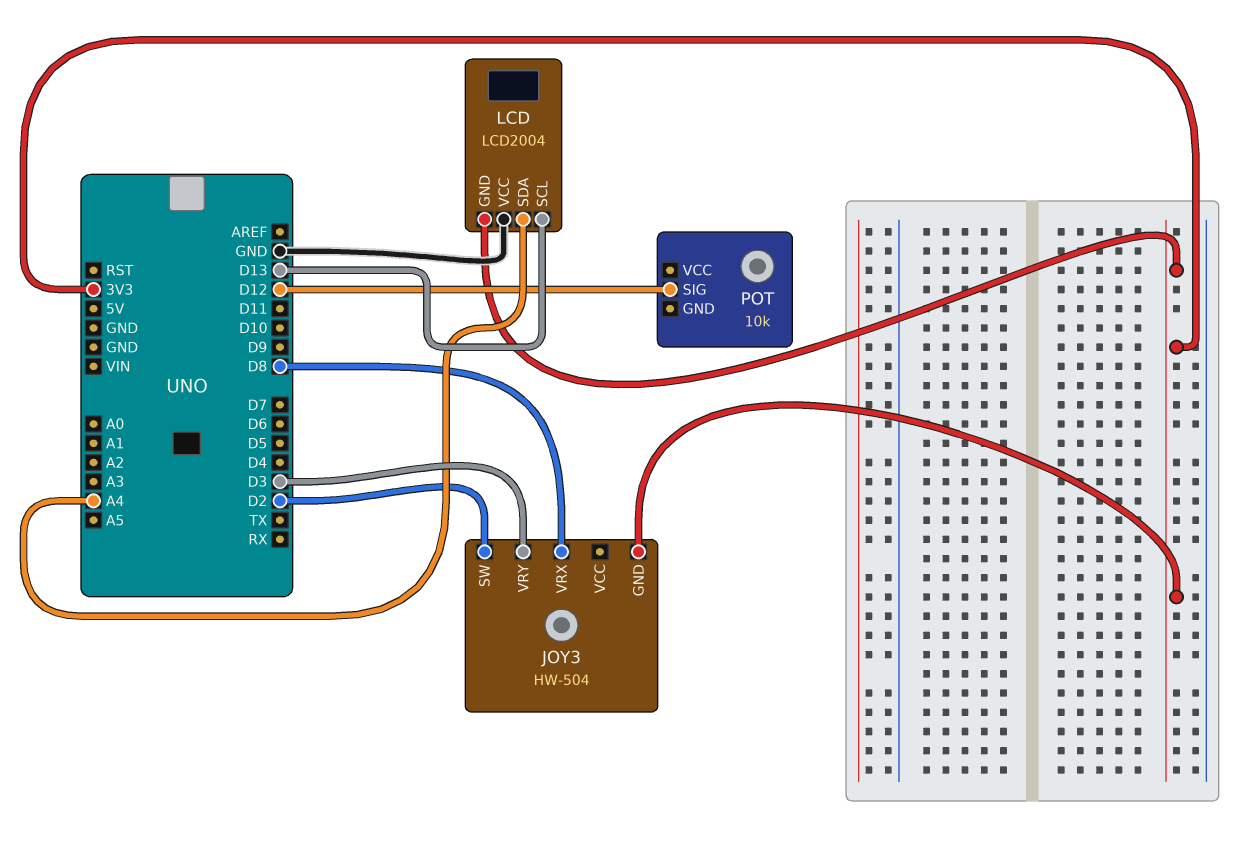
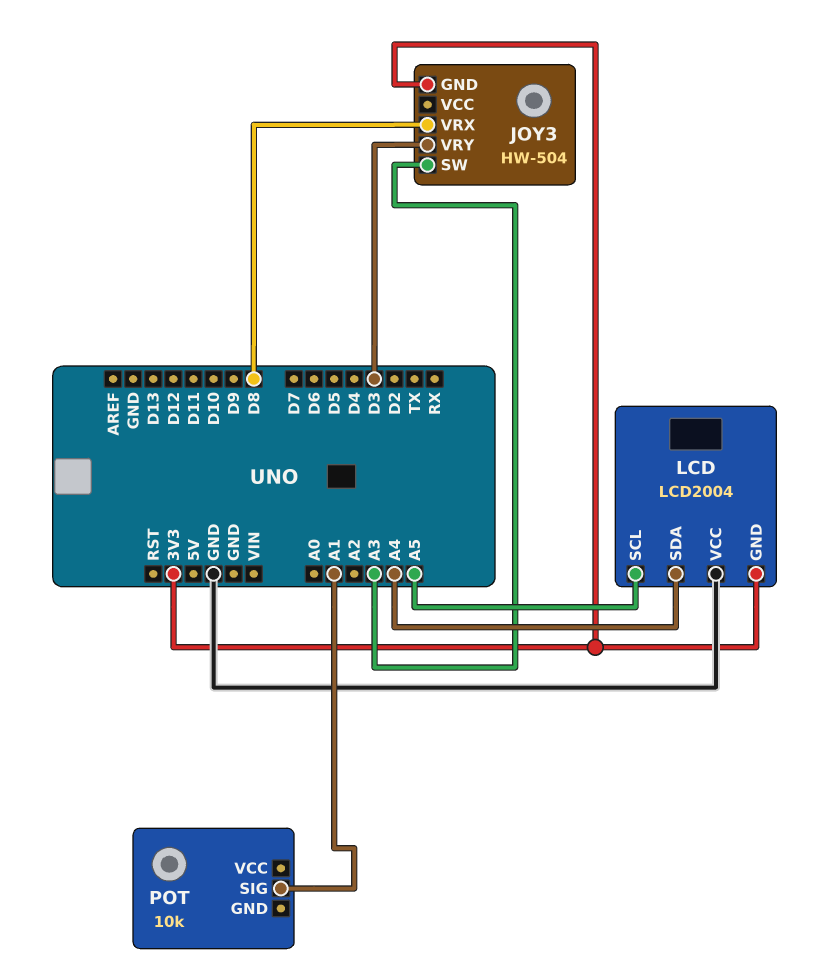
JOY3 pin SW: D2 -> A3
LCD pin SCL: D13 -> A5
POT pin SIG: D12 -> A1

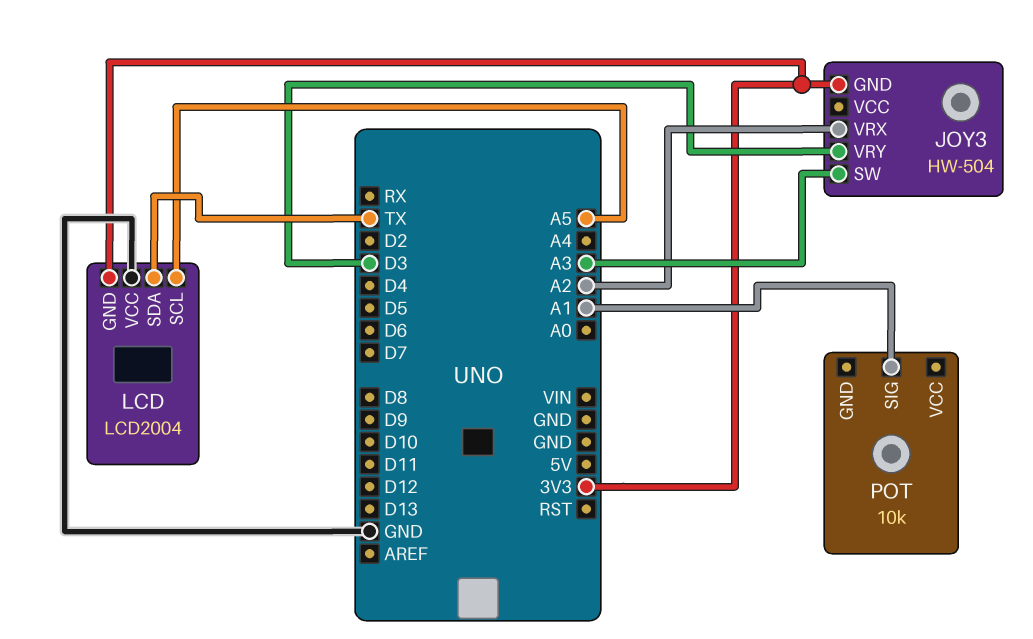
JOY3 pin VRX: D8 -> A2
LCD pin SDA: A4 -> TX

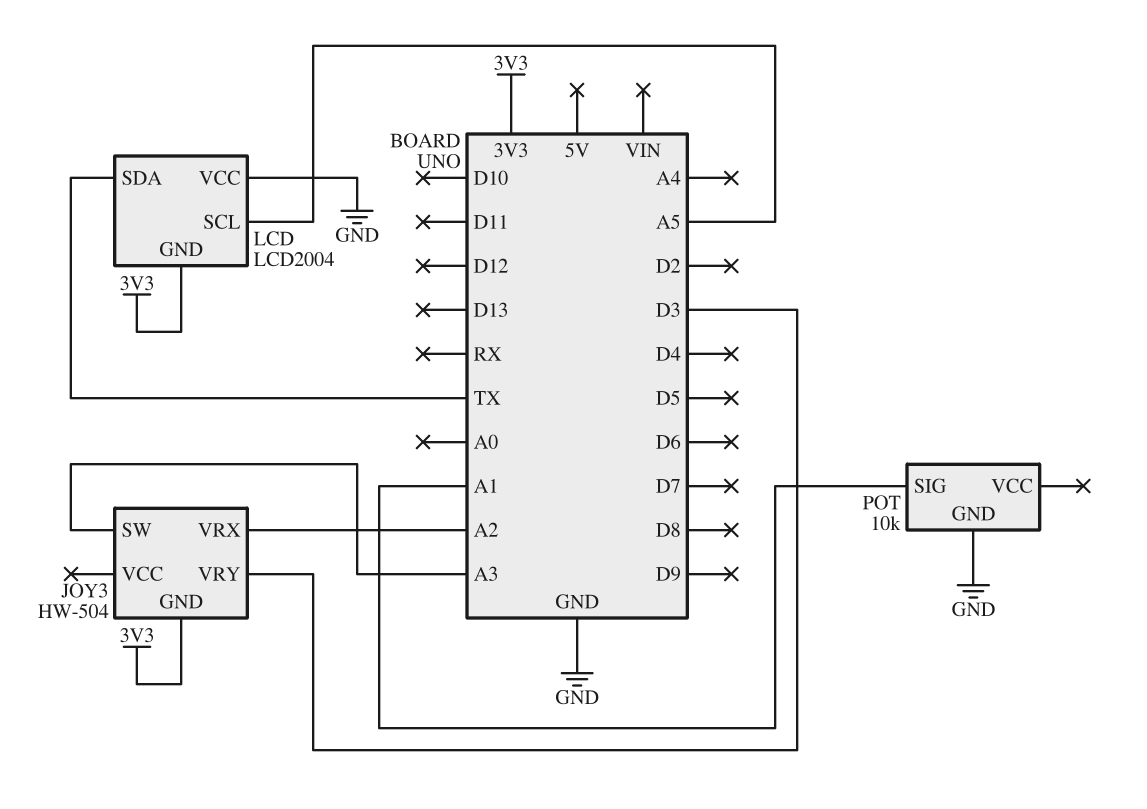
POT pin GND: none -> GND

